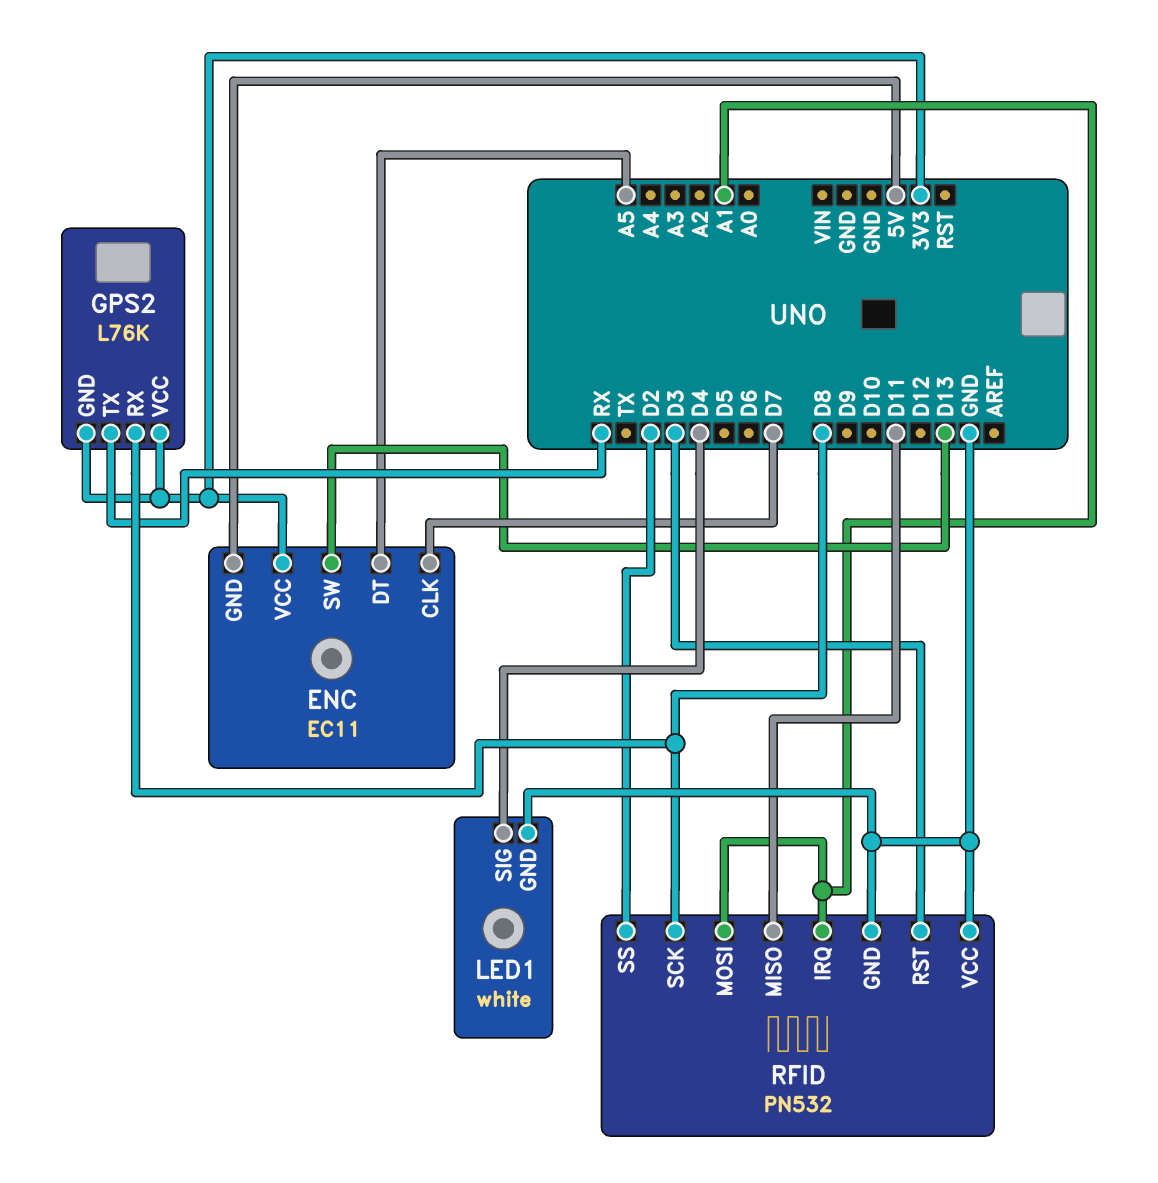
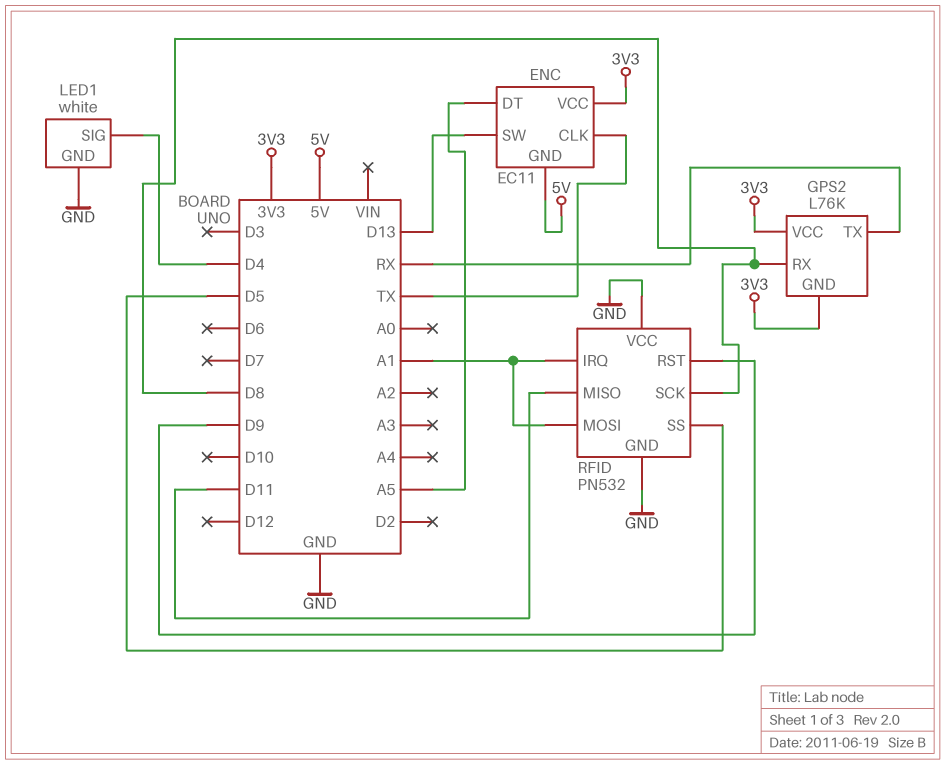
ENC pin CLK: D7 -> TX
RFID pin RST: D3 -> D9
RFID pin SS: D2 -> D5

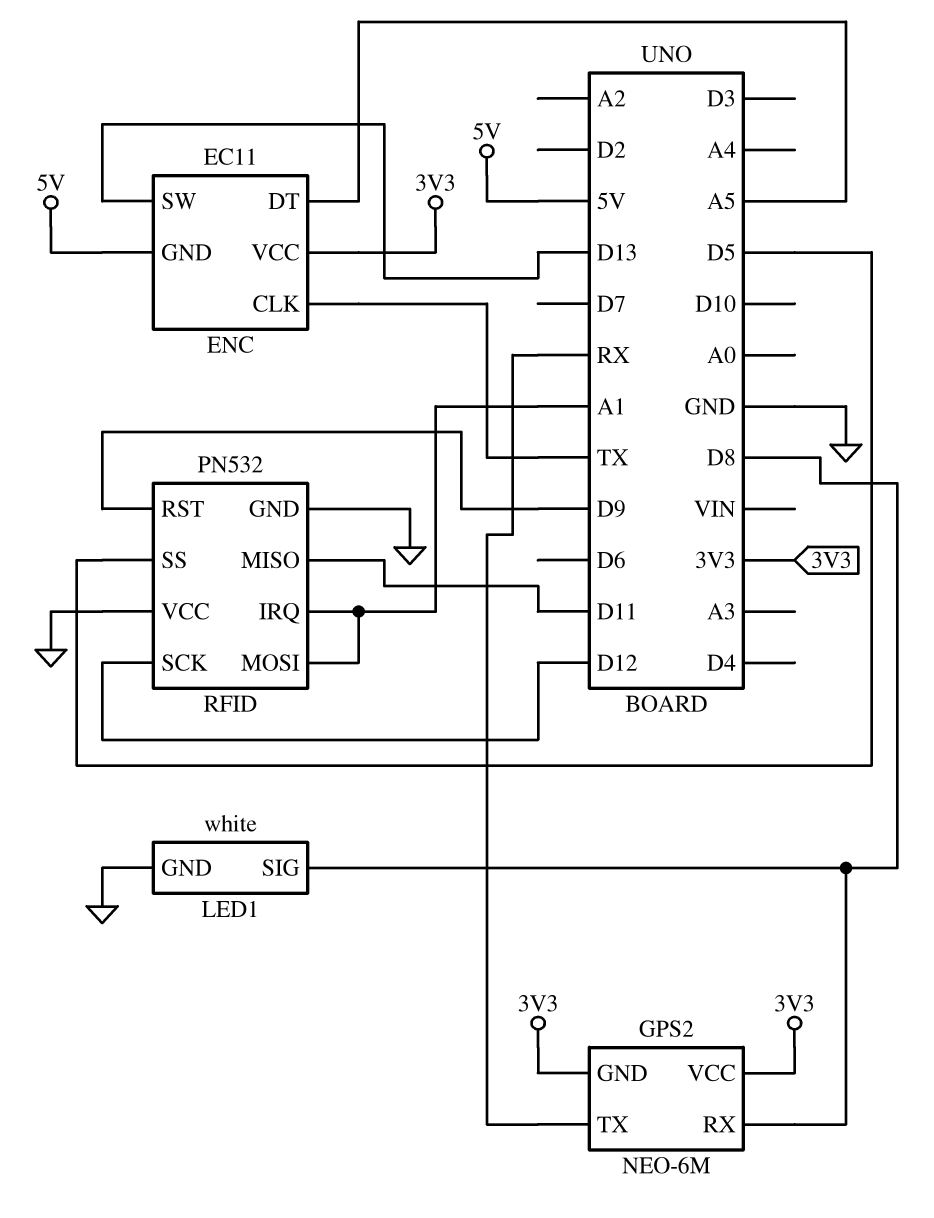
GPS2: L76K -> NEO-6M
LED1 pin SIG: D4 -> D8
RFID pin SCK: D8 -> D12

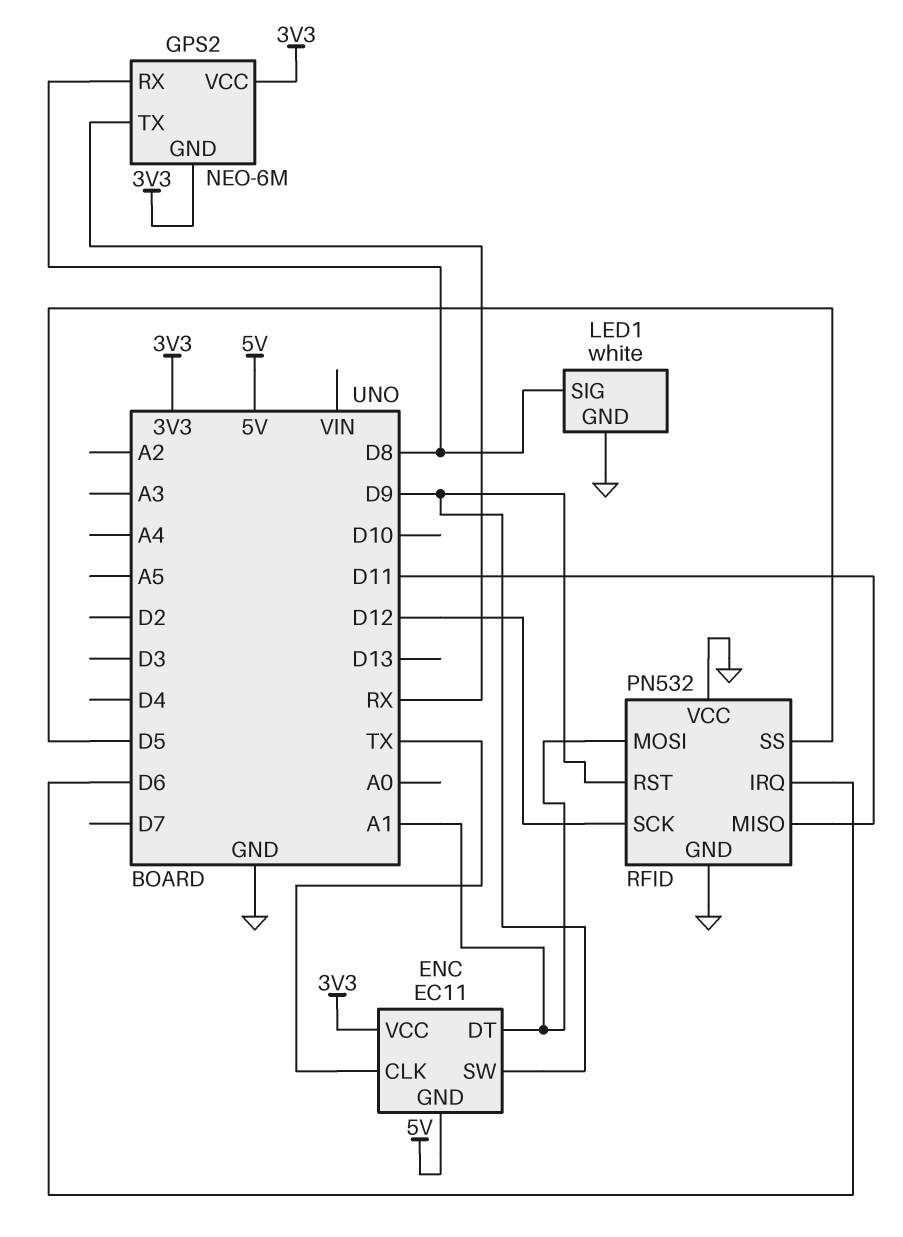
ENC pin DT: A5 -> A1
ENC pin SW: D13 -> D9
RFID pin IRQ: A1 -> D6

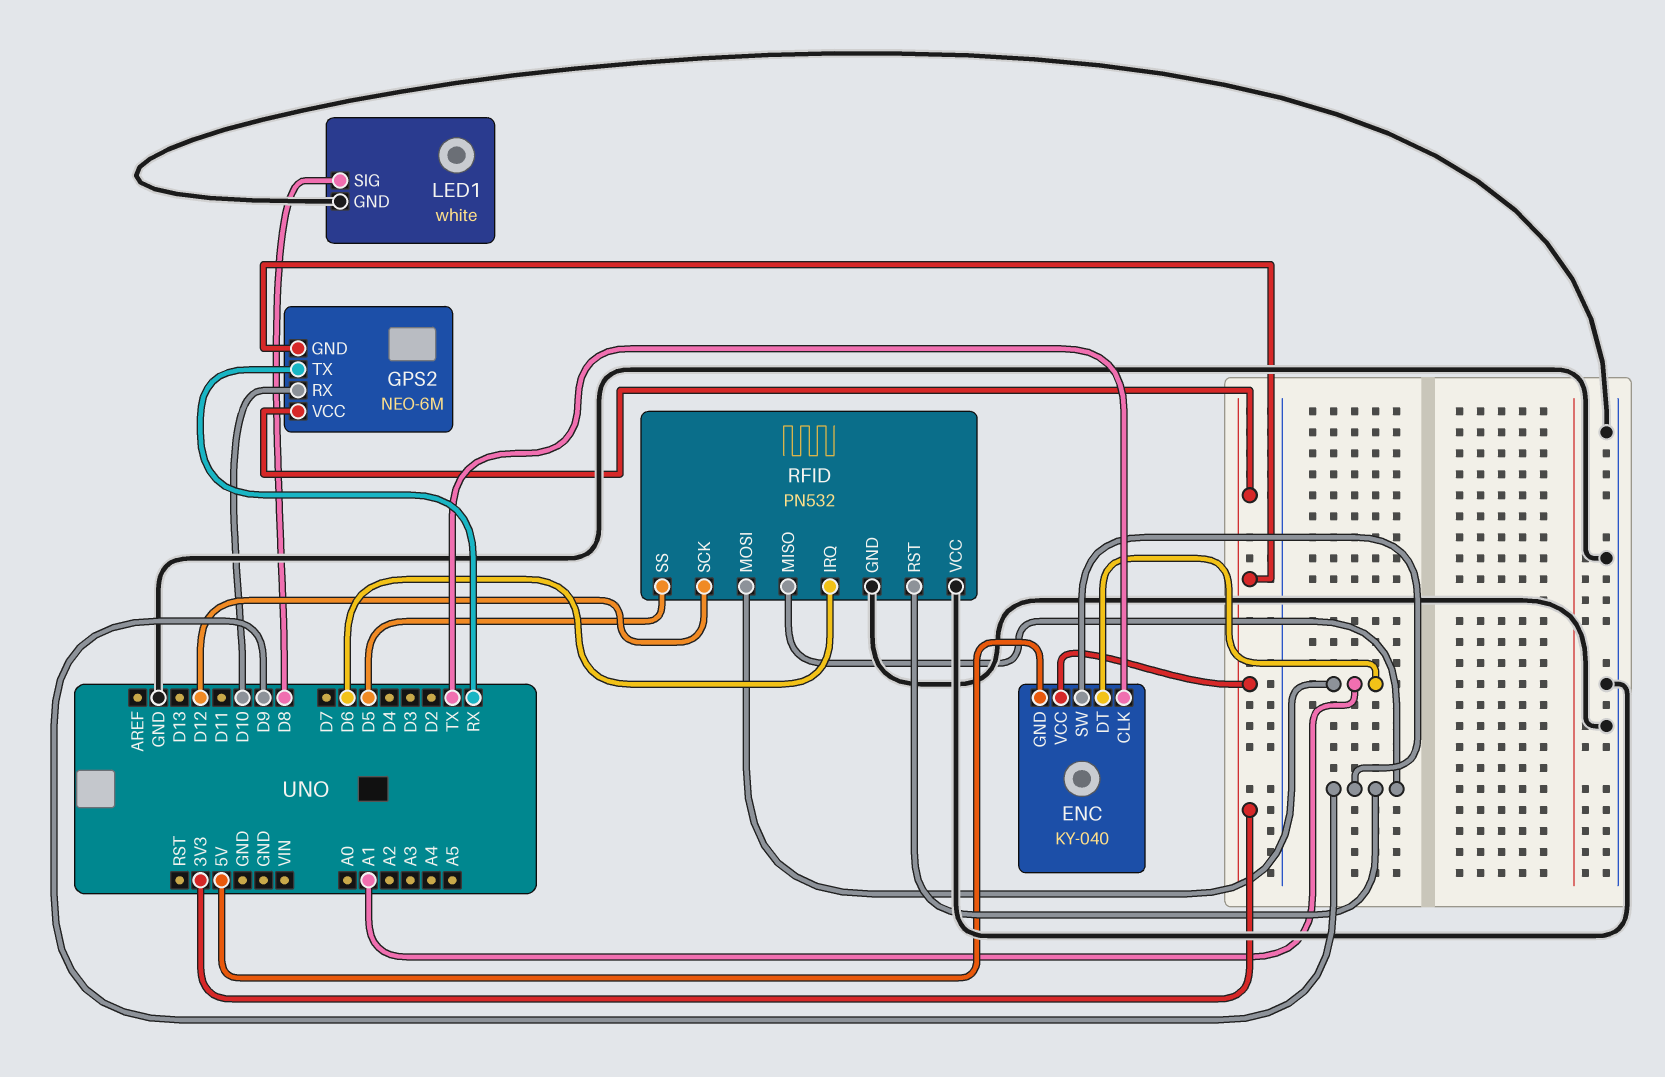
ENC: EC11 -> KY-040
GPS2 pin RX: D8 -> D10
RFID pin MISO: D11 -> D9

